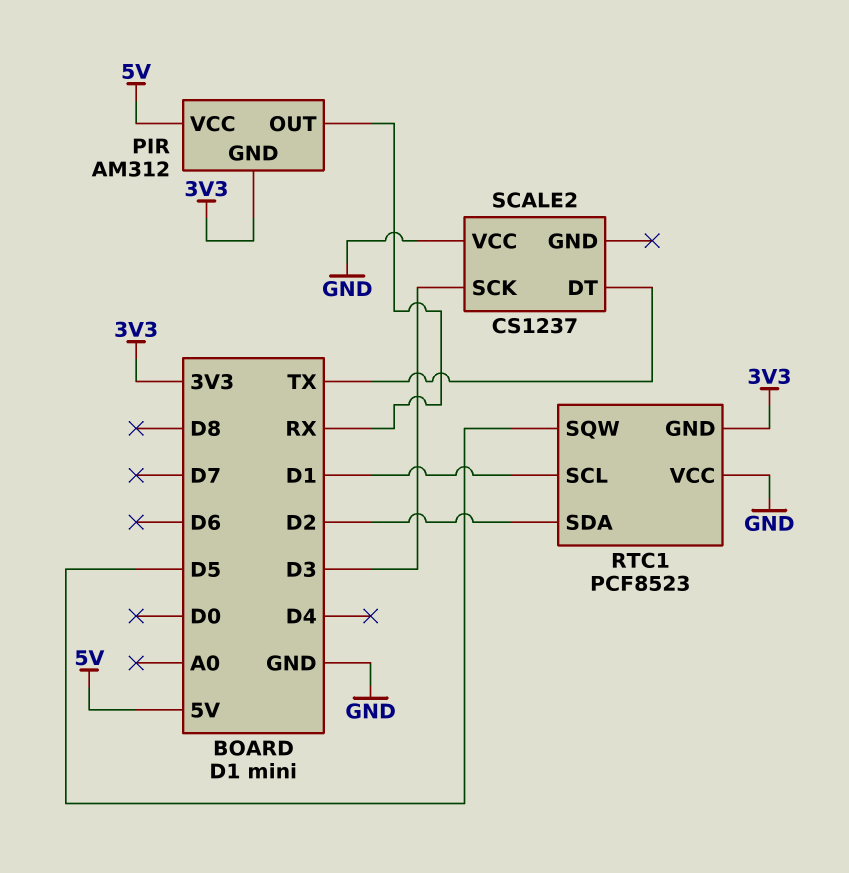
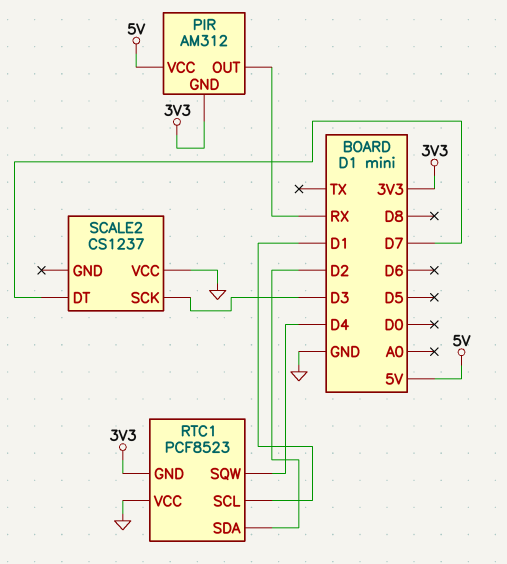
RTC1 pin SQW: D5 -> D4
SCALE2 pin DT: TX -> D7

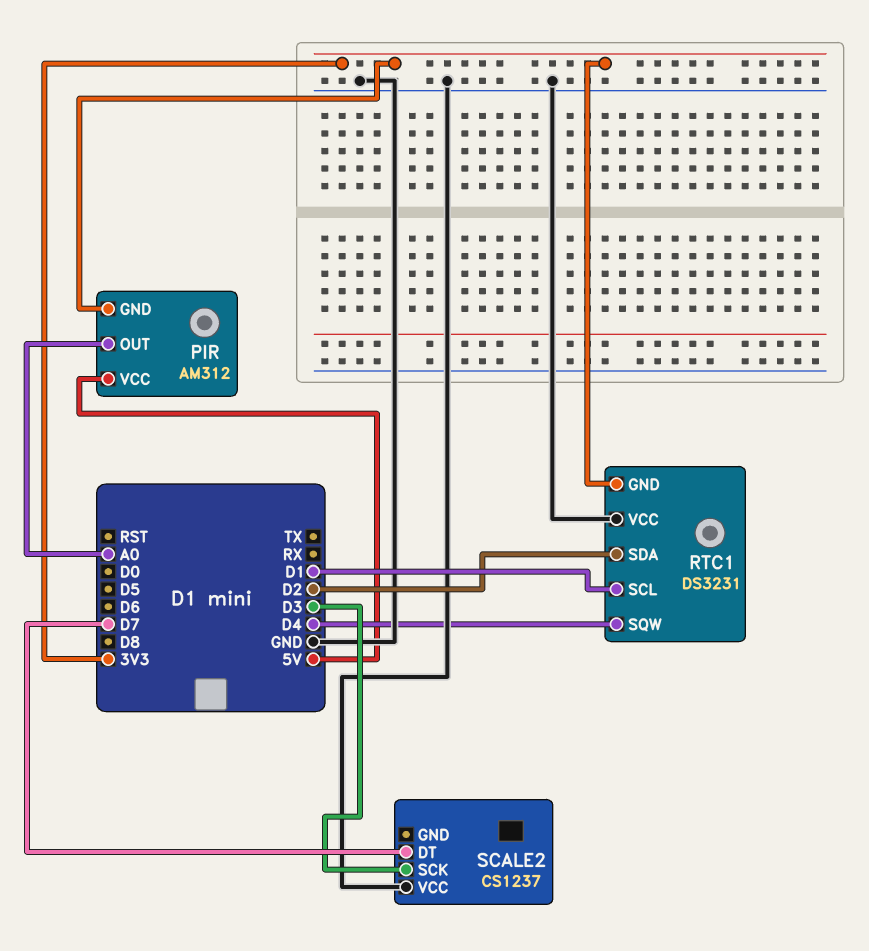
PIR pin OUT: RX -> A0
RTC1: PCF8523 -> DS3231

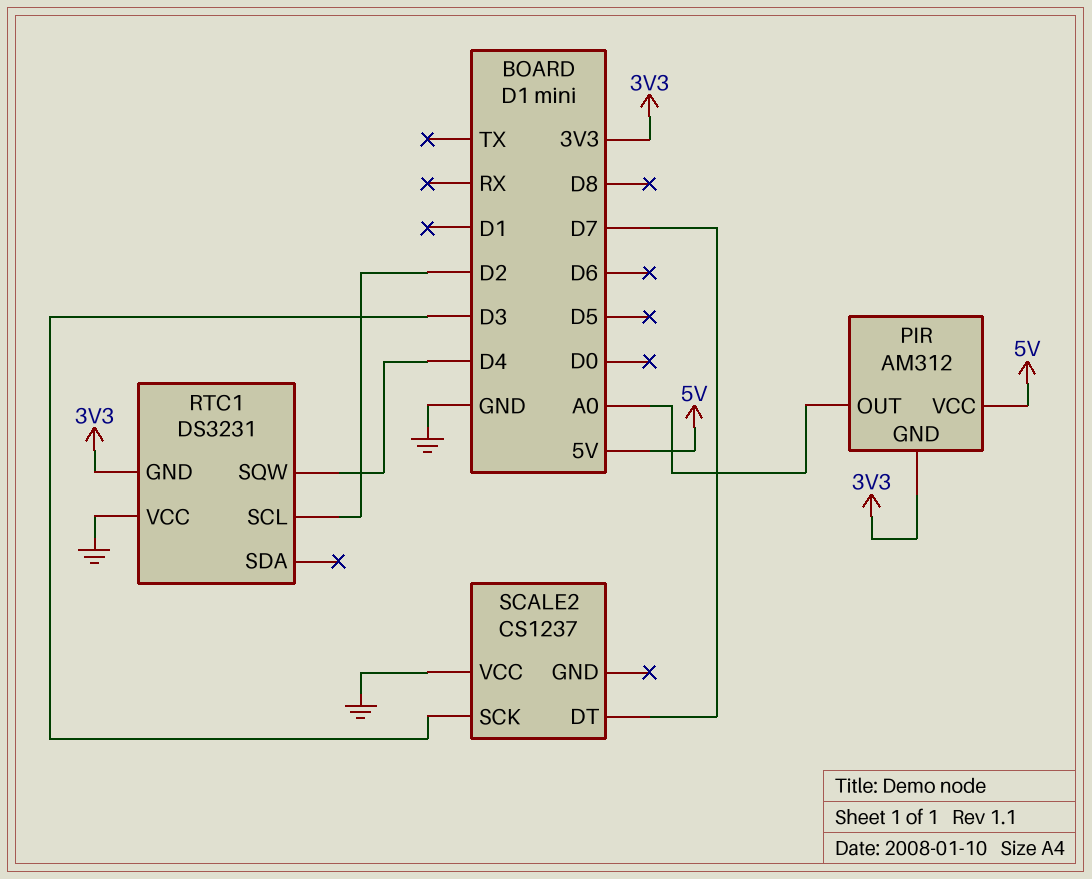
RTC1 pin SCL: D1 -> D2
RTC1 pin SDA: D2 -> none

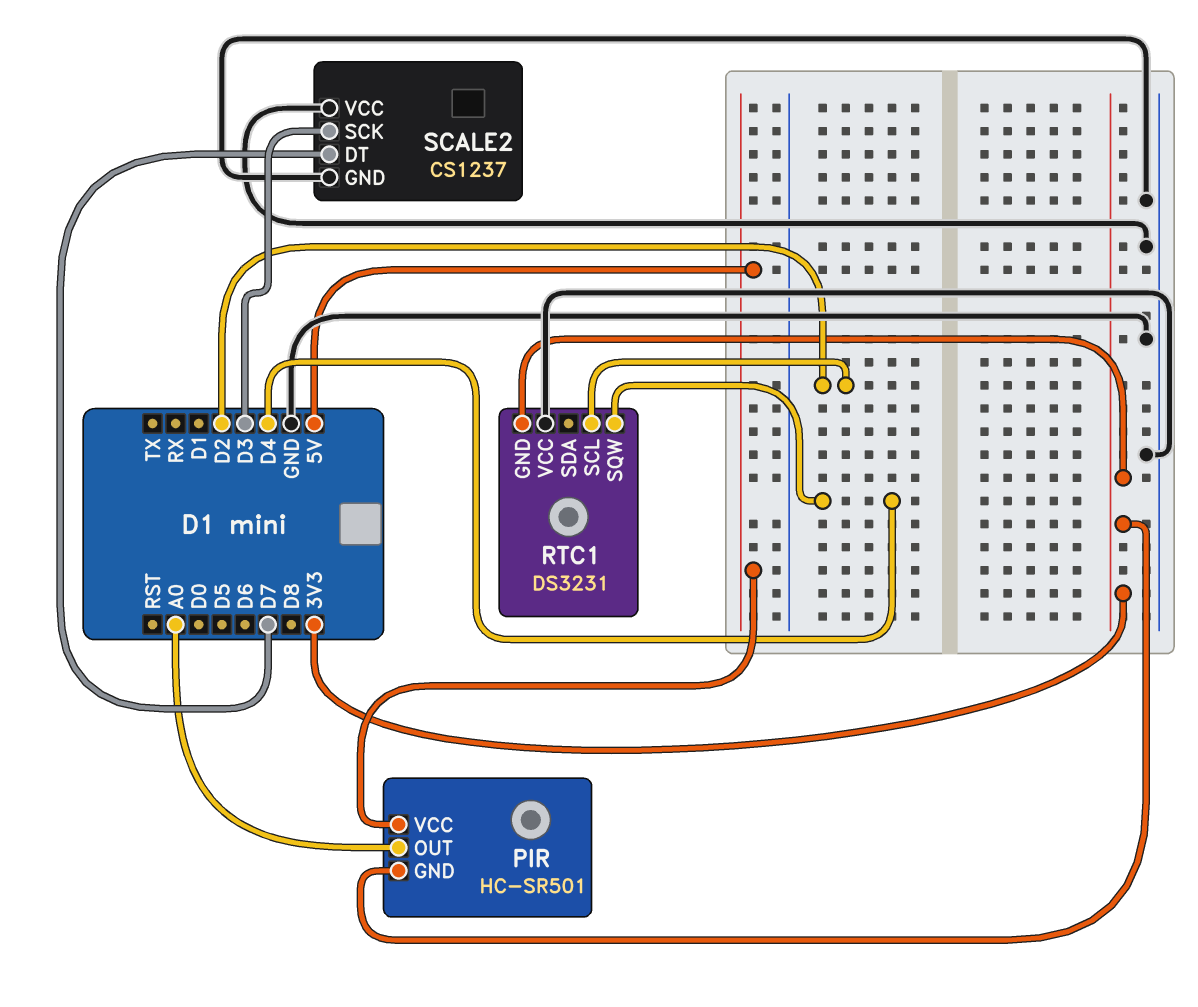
PIR: AM312 -> HC-SR501
SCALE2 pin GND: none -> GND

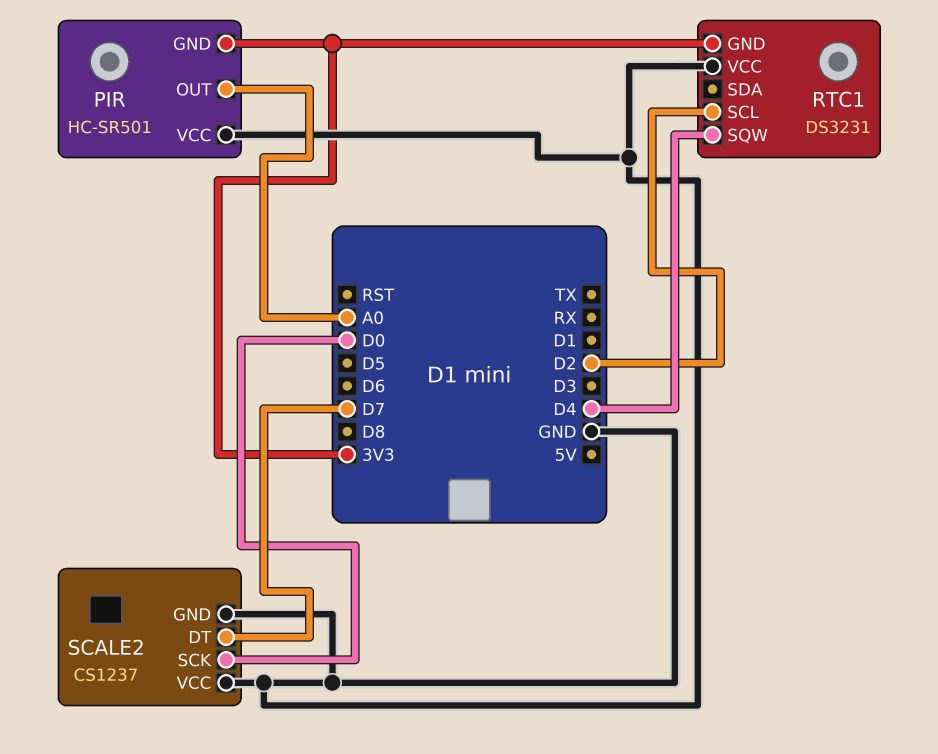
PIR pin VCC: 5V -> GND
SCALE2 pin SCK: D3 -> D0

